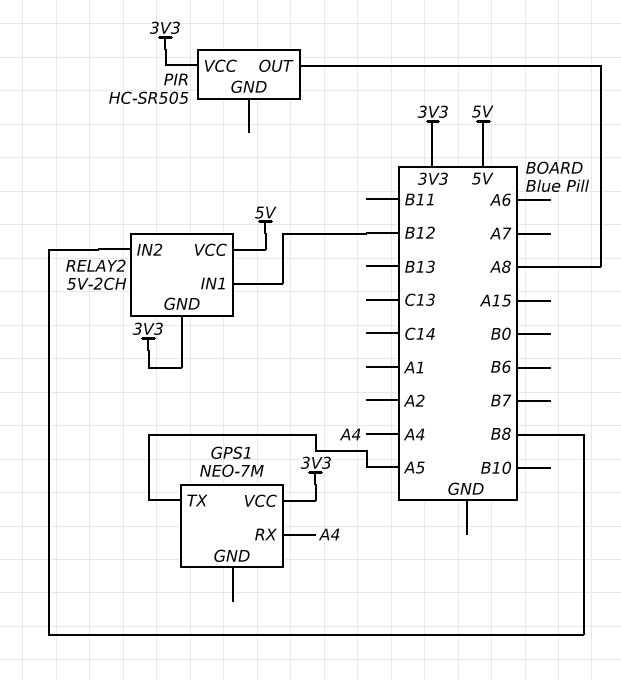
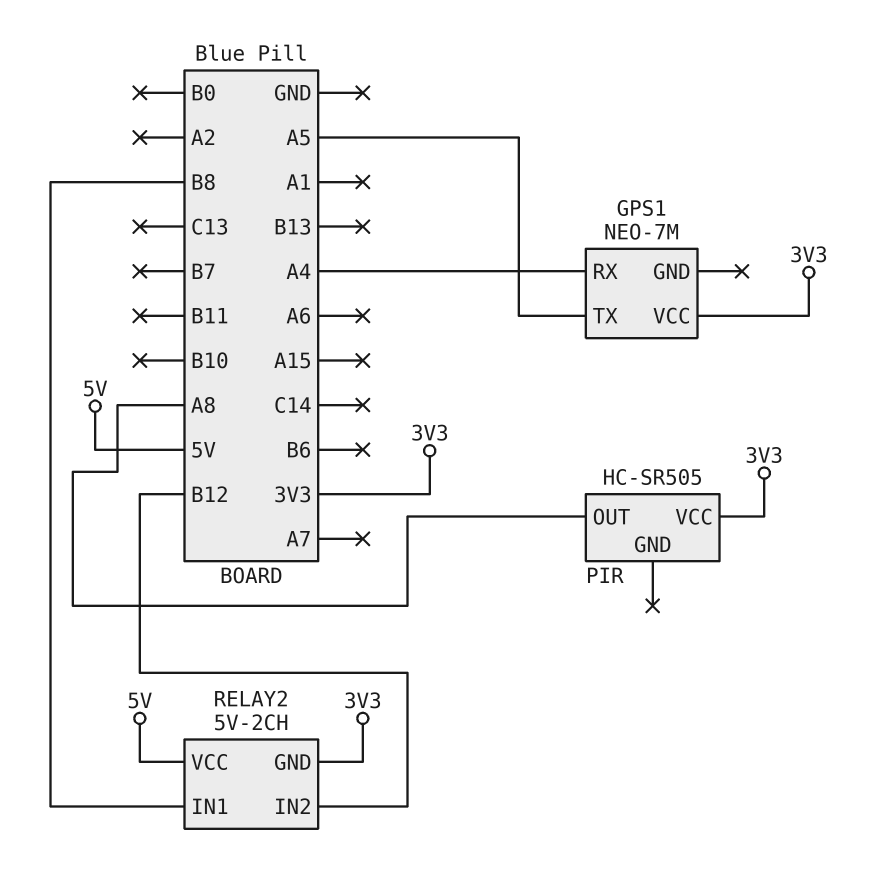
RELAY2 pin IN1: B12 -> B8
RELAY2 pin IN2: B8 -> B12

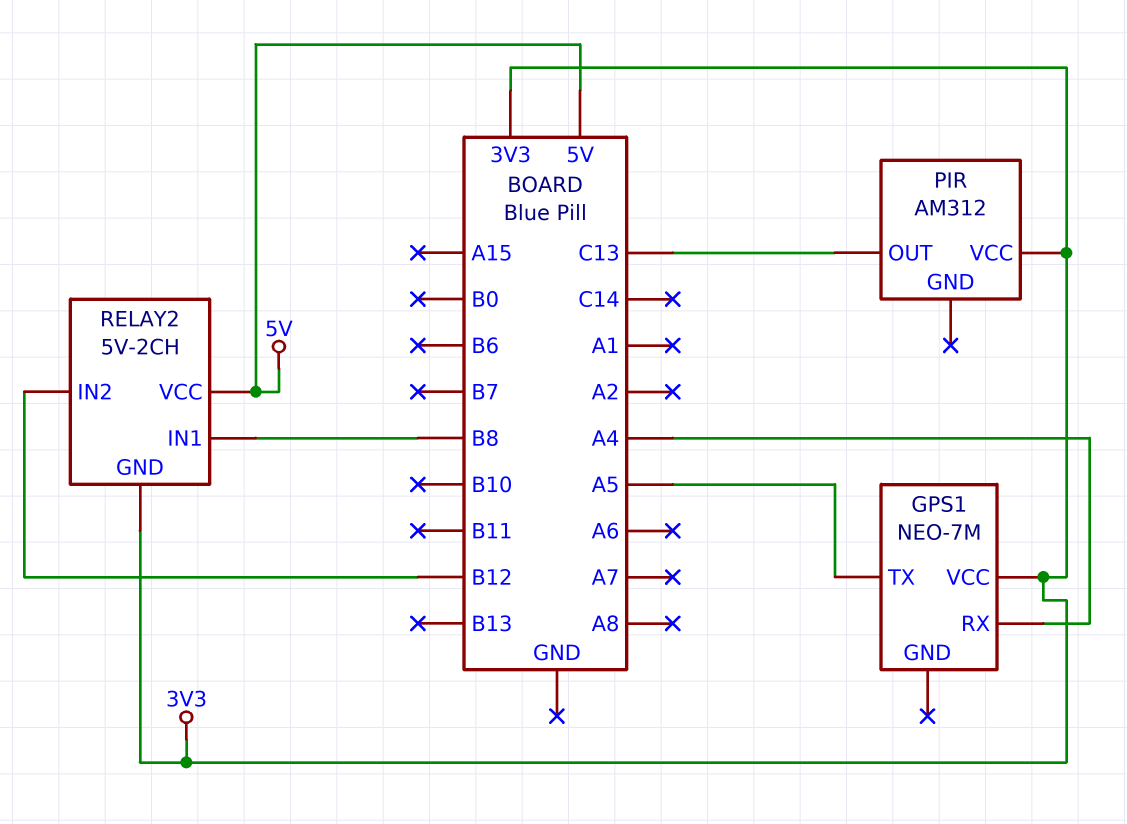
PIR: HC-SR505 -> AM312
PIR pin OUT: A8 -> C13

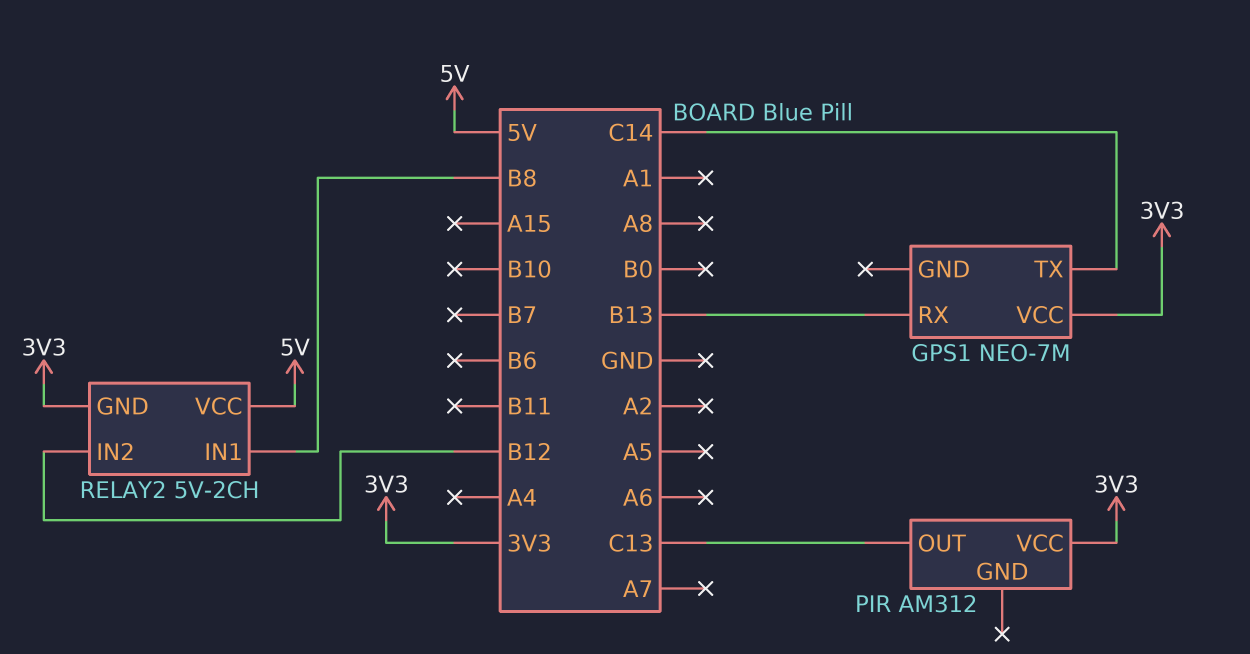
GPS1 pin RX: A4 -> B13
GPS1 pin TX: A5 -> C14

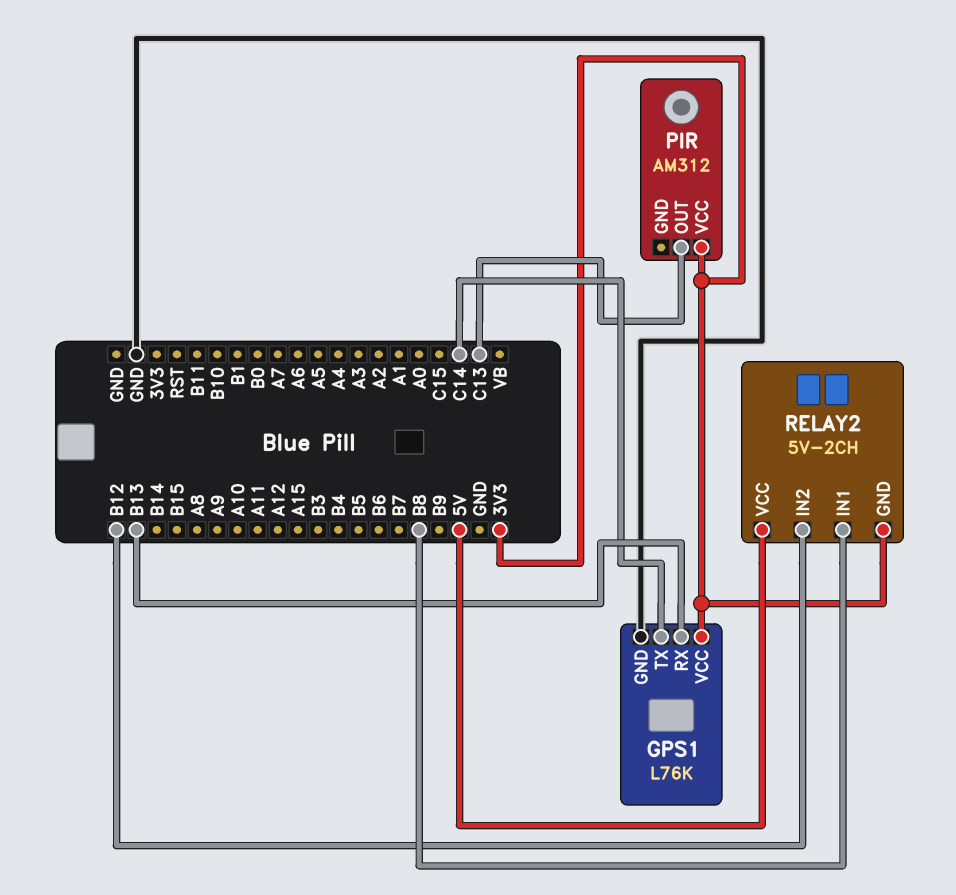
GPS1: NEO-7M -> L76K
GPS1 pin GND: none -> GND

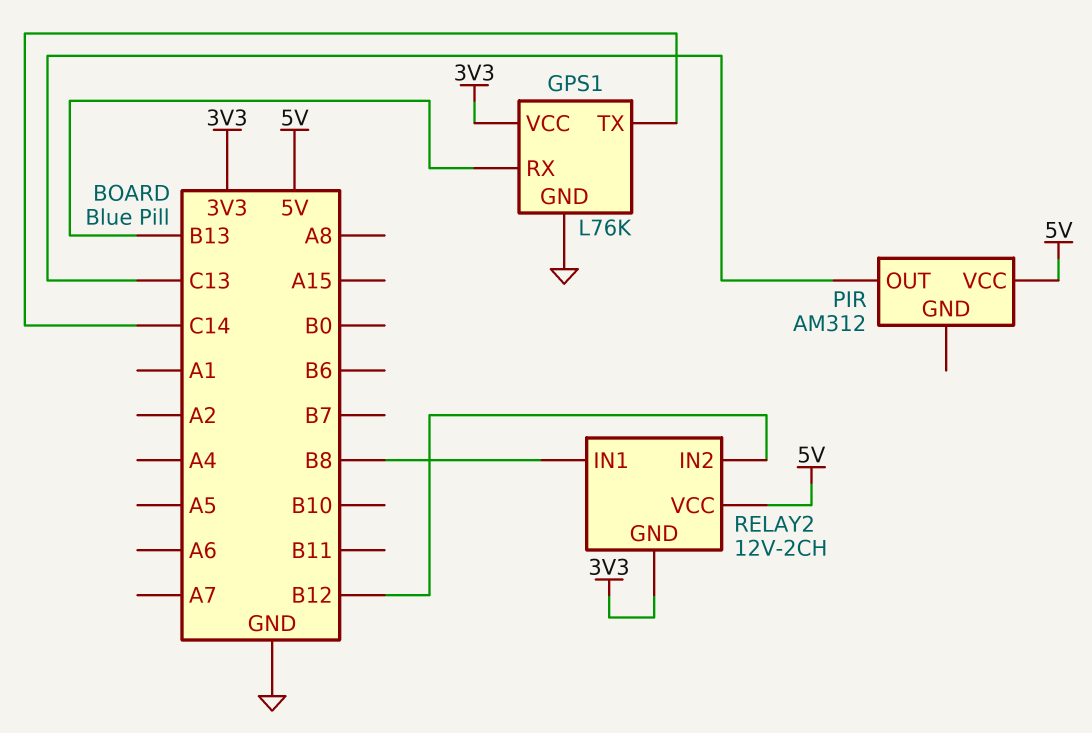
PIR pin VCC: 3V3 -> 5V
RELAY2: 5V-2CH -> 12V-2CH

